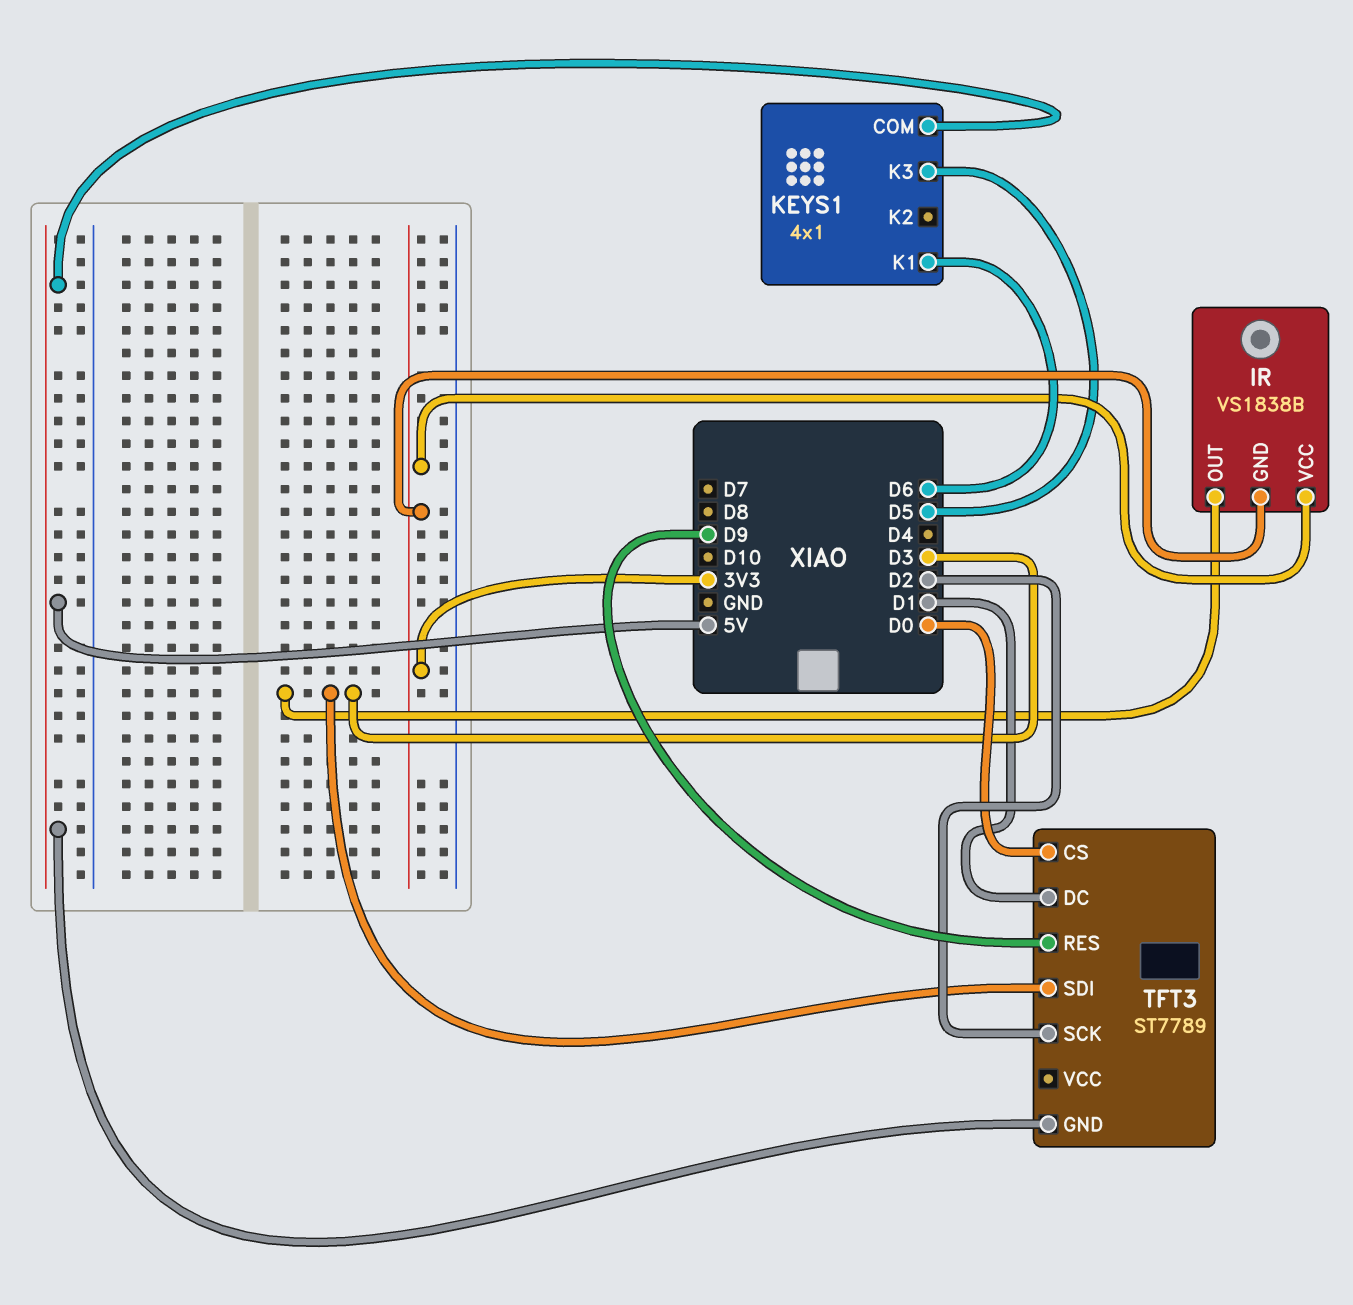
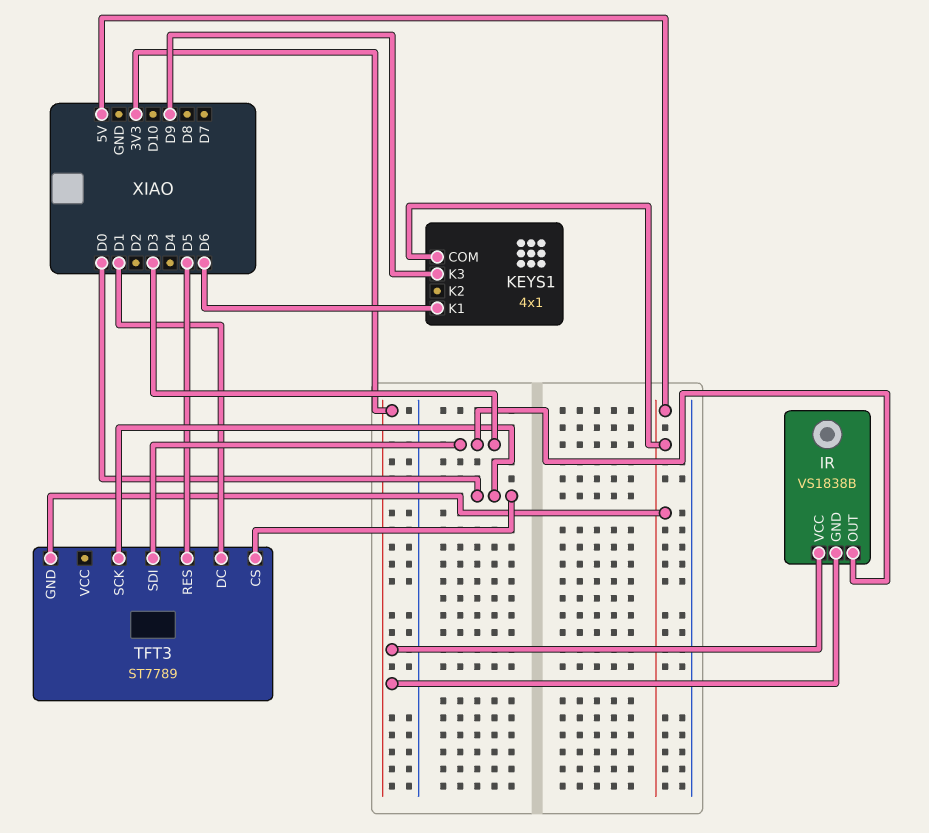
KEYS1 pin K3: D5 -> D9
TFT3 pin RES: D9 -> D5
TFT3 pin SCK: D2 -> D0

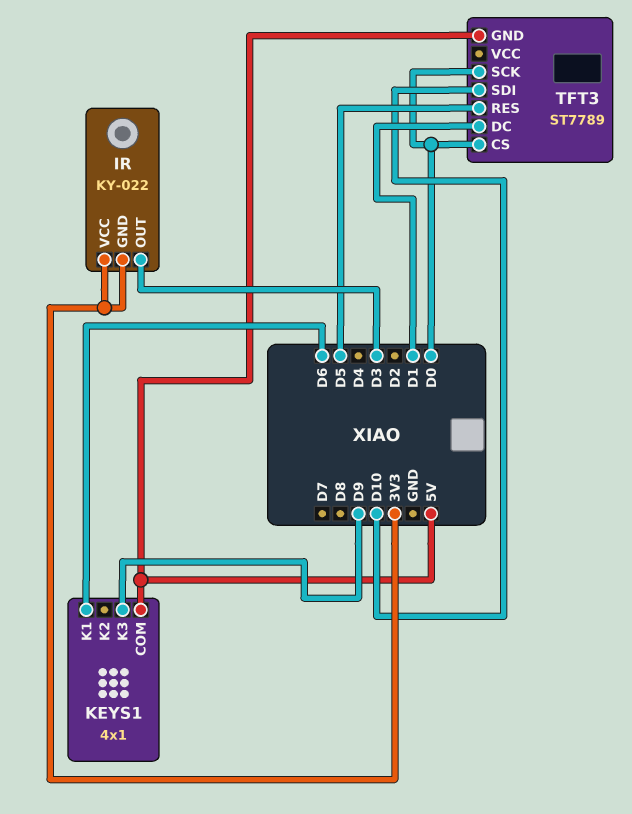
IR: VS1838B -> KY-022
TFT3 pin SDI: D3 -> D10

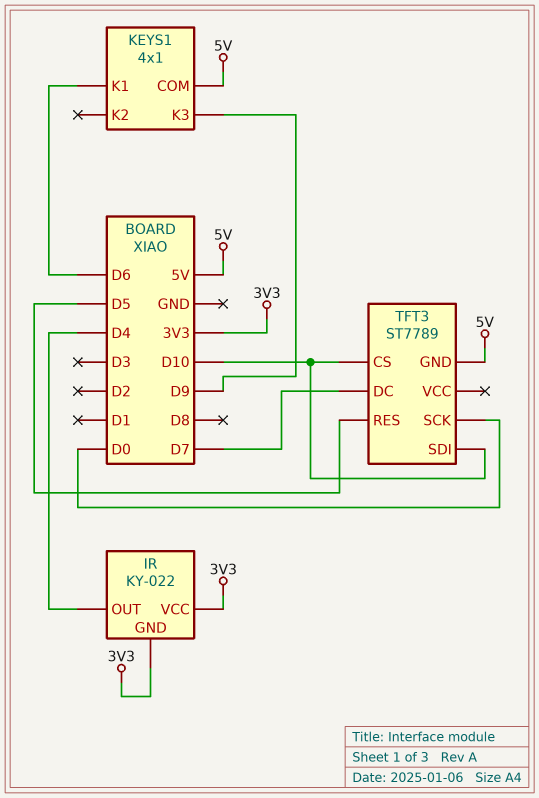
IR pin OUT: D3 -> D4
TFT3 pin CS: D0 -> D10
TFT3 pin DC: D1 -> D7

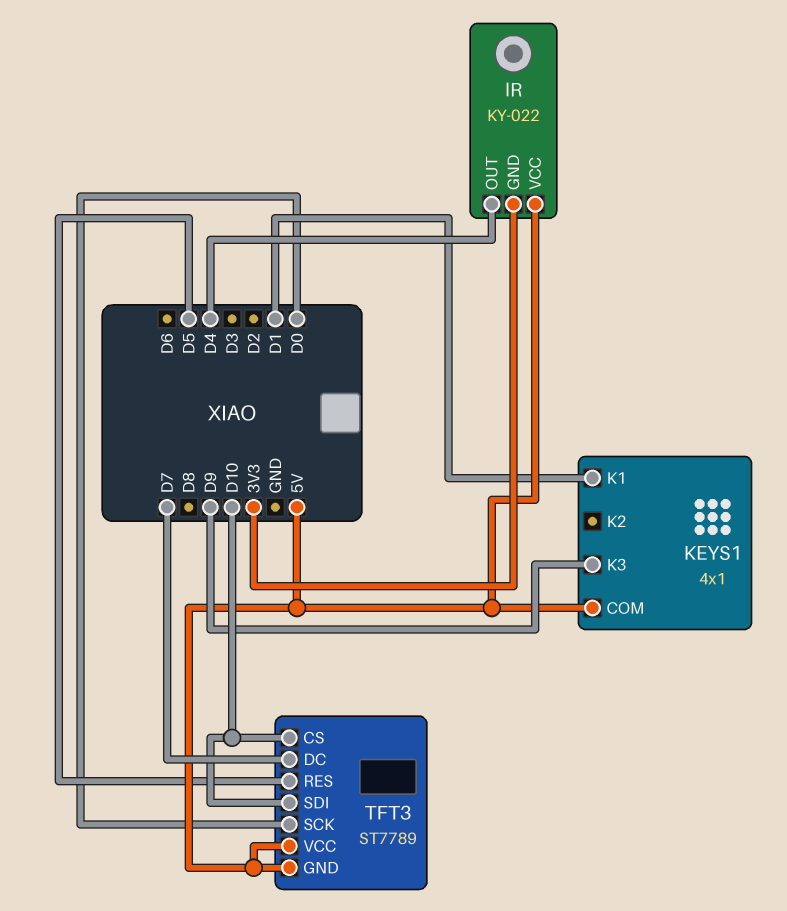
IR pin VCC: 3V3 -> 5V
KEYS1 pin K1: D6 -> D1
TFT3 pin VCC: none -> 5V

